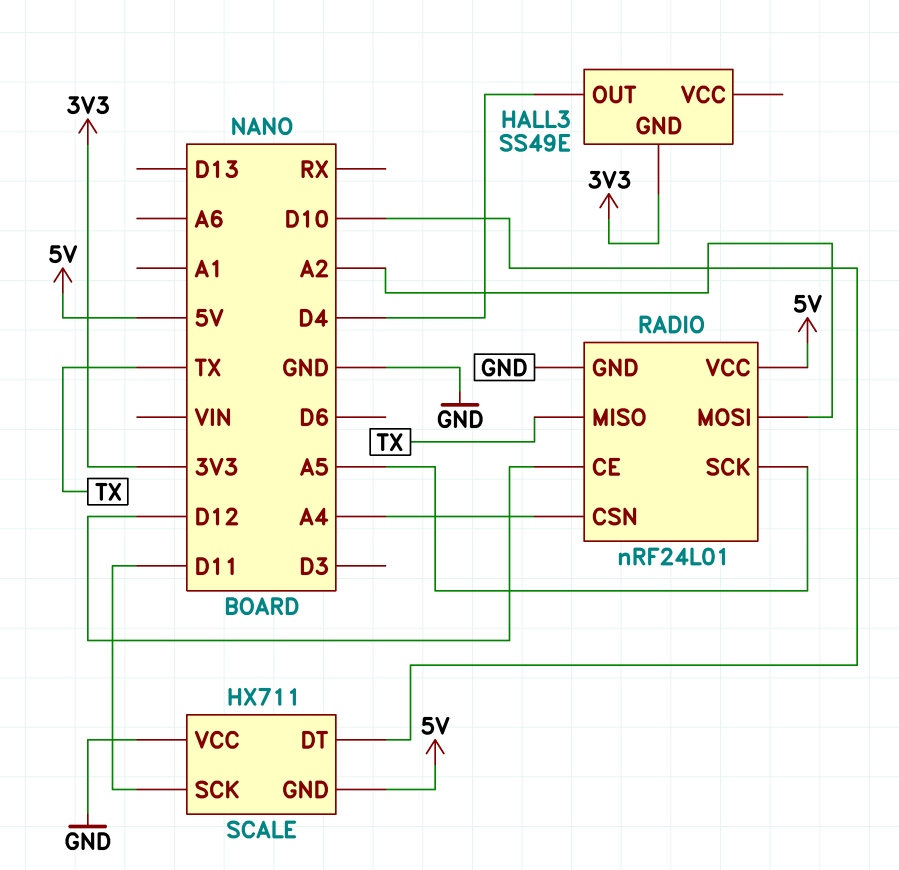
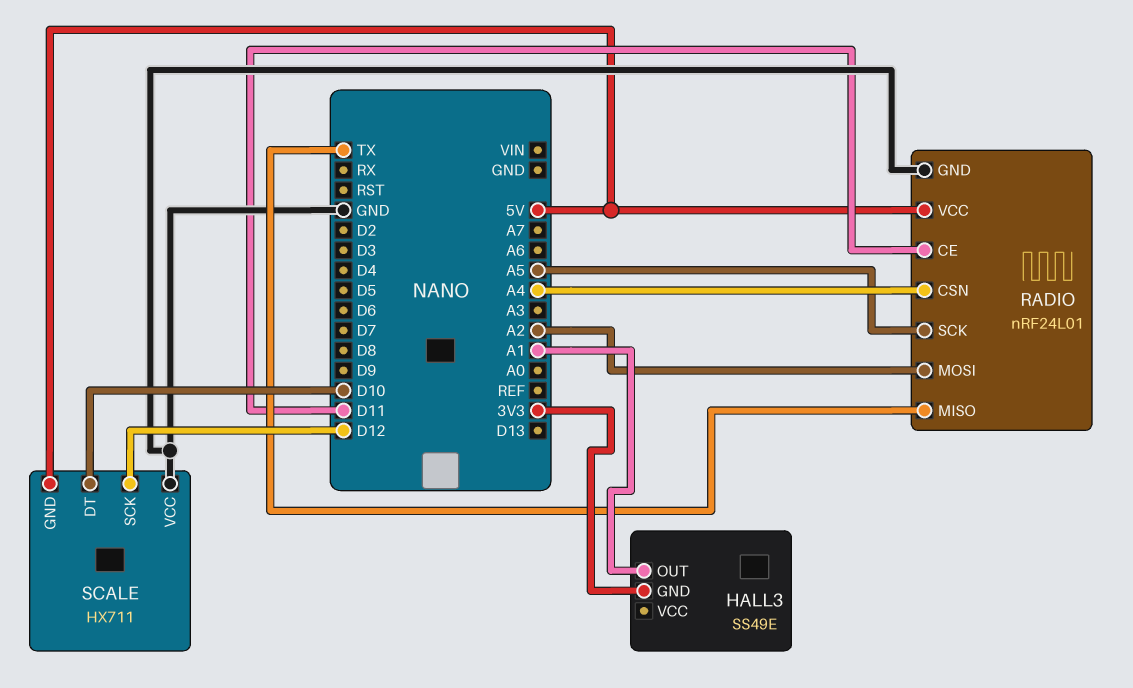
HALL3 pin OUT: D4 -> A1
RADIO pin CE: D12 -> D11
SCALE pin SCK: D11 -> D12

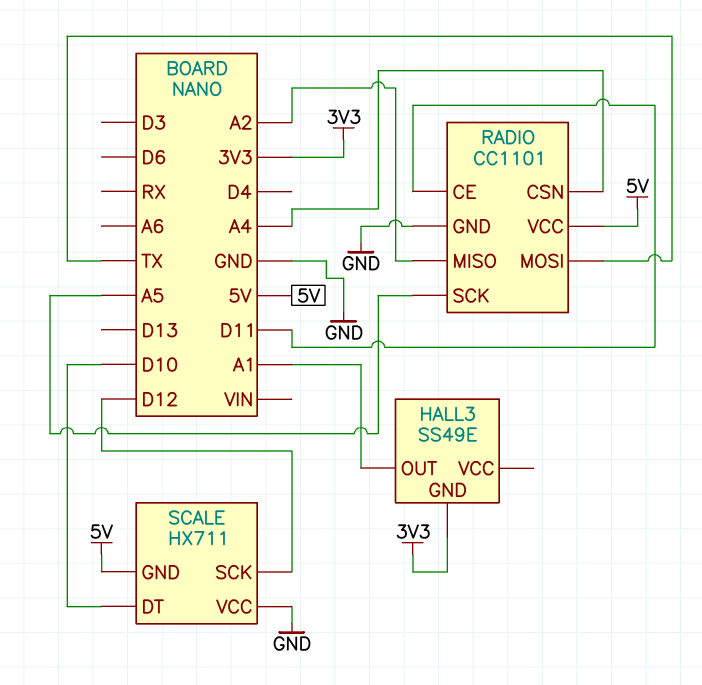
RADIO: nRF24L01 -> CC1101
RADIO pin MISO: TX -> A2
RADIO pin MOSI: A2 -> TX

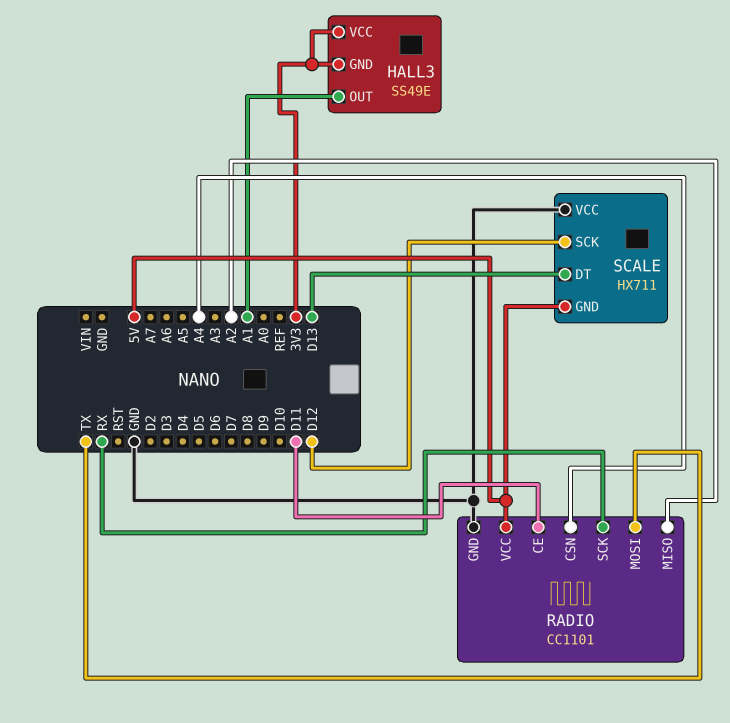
HALL3 pin VCC: none -> 3V3
RADIO pin SCK: A5 -> RX
SCALE pin DT: D10 -> D13

